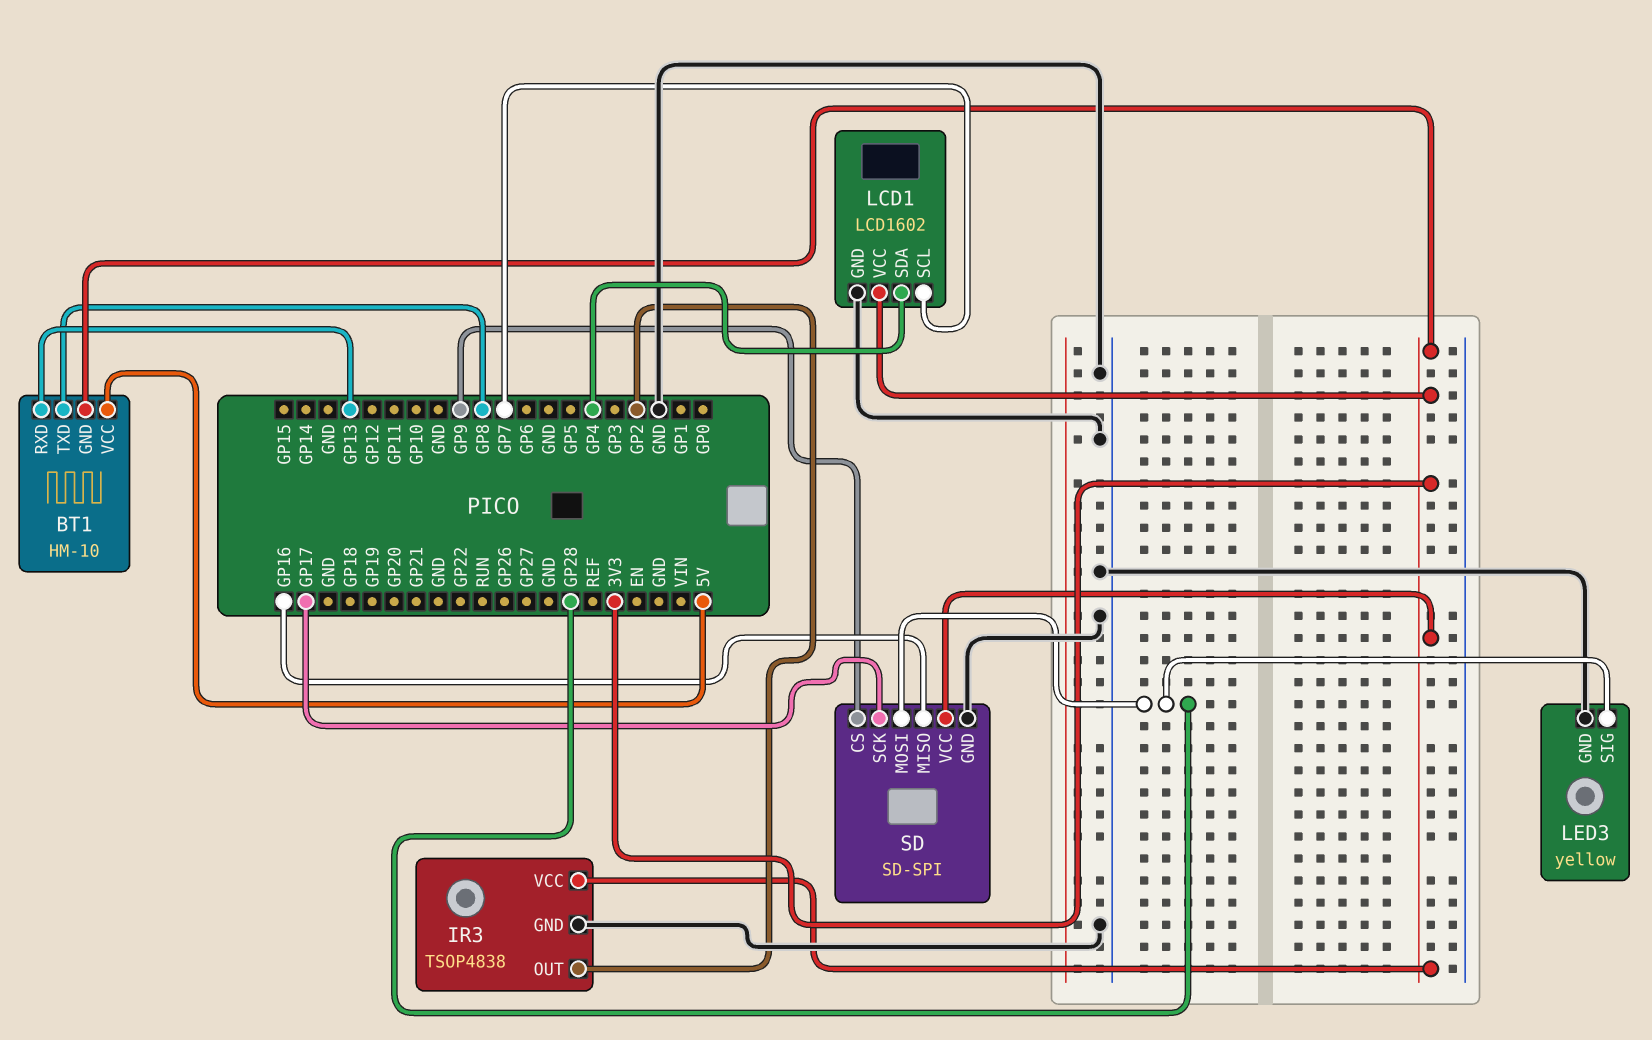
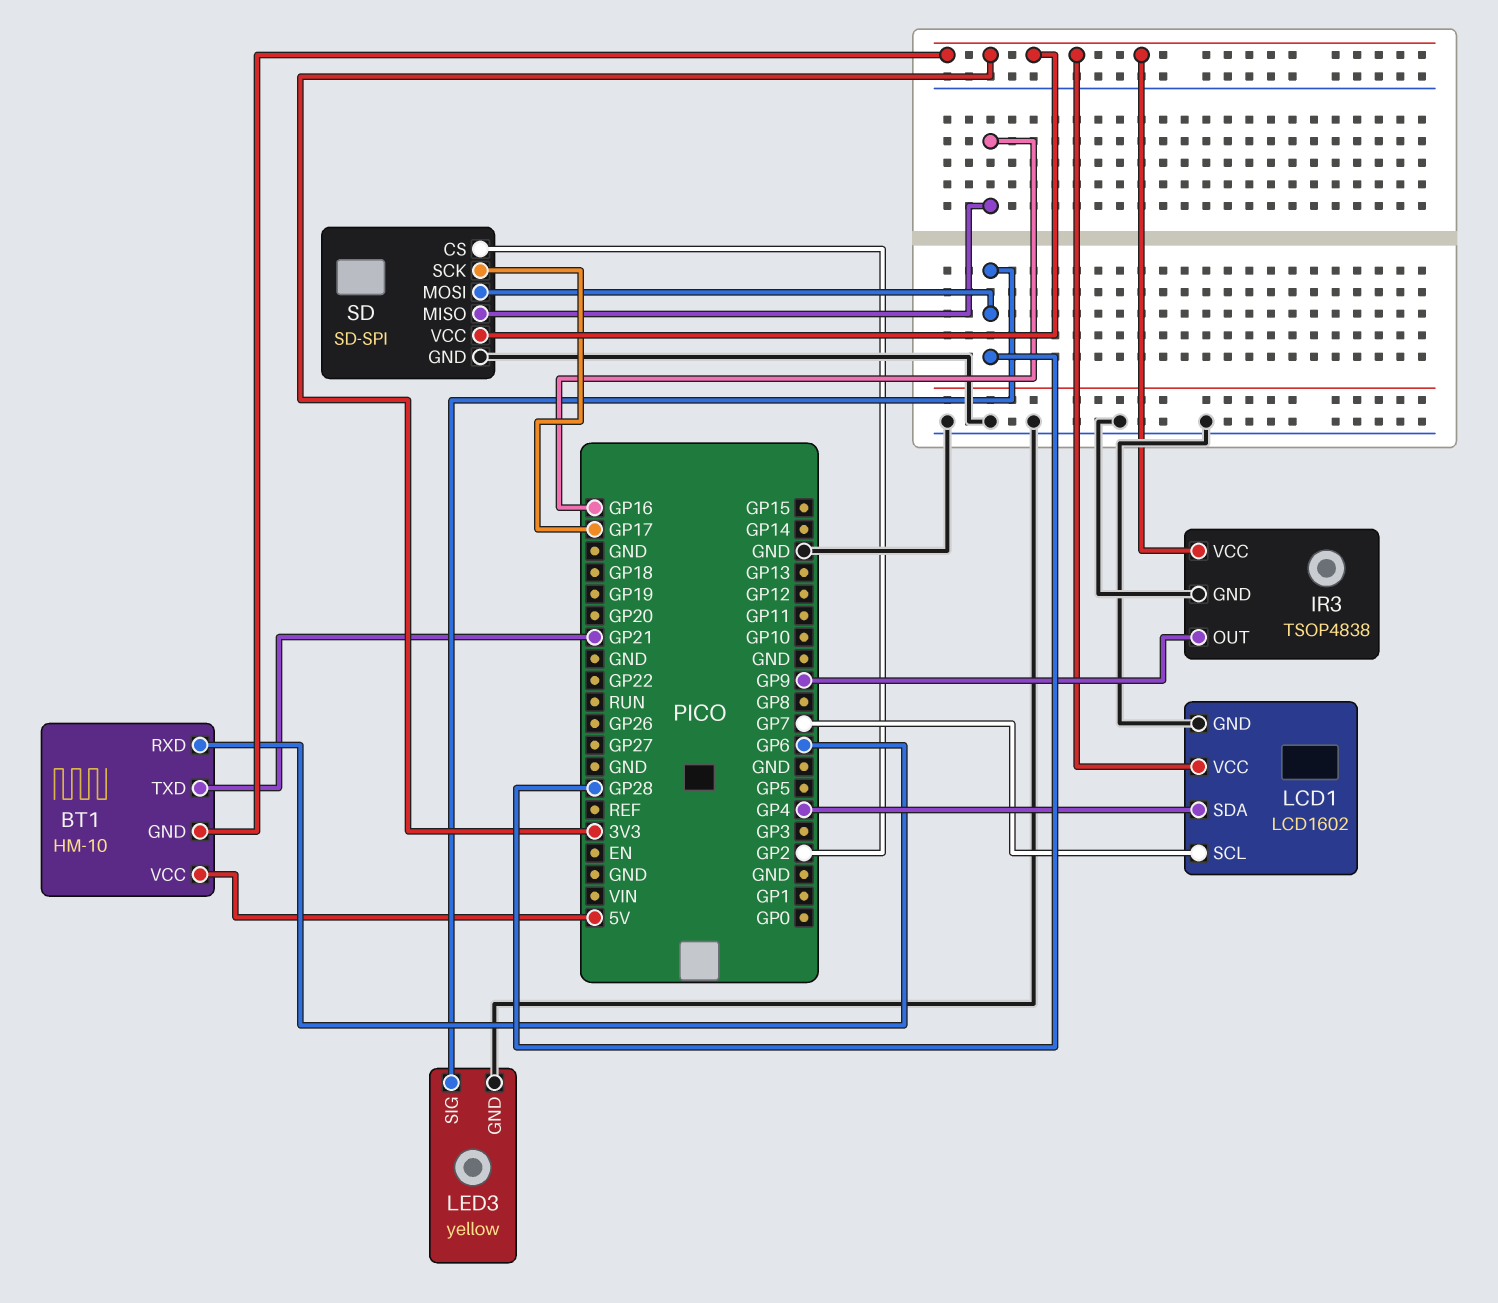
BT1 pin RXD: GP13 -> GP6
BT1 pin TXD: GP8 -> GP21
IR3 pin OUT: GP2 -> GP9
SD pin CS: GP9 -> GP2

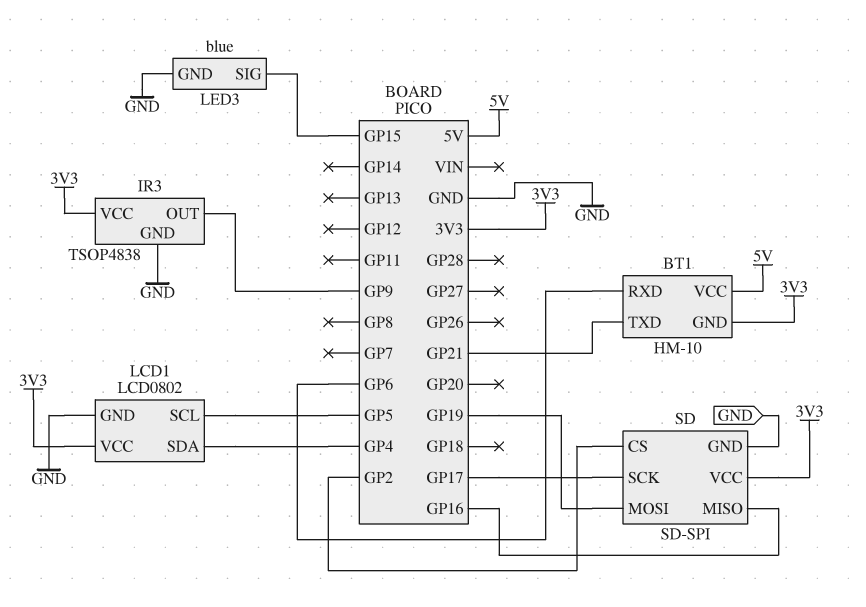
LCD1: LCD1602 -> LCD0802
LCD1 pin SCL: GP7 -> GP5
LED3: yellow -> blue
LED3 pin SIG: GP28 -> GP15
SD pin MOSI: GP28 -> GP19

